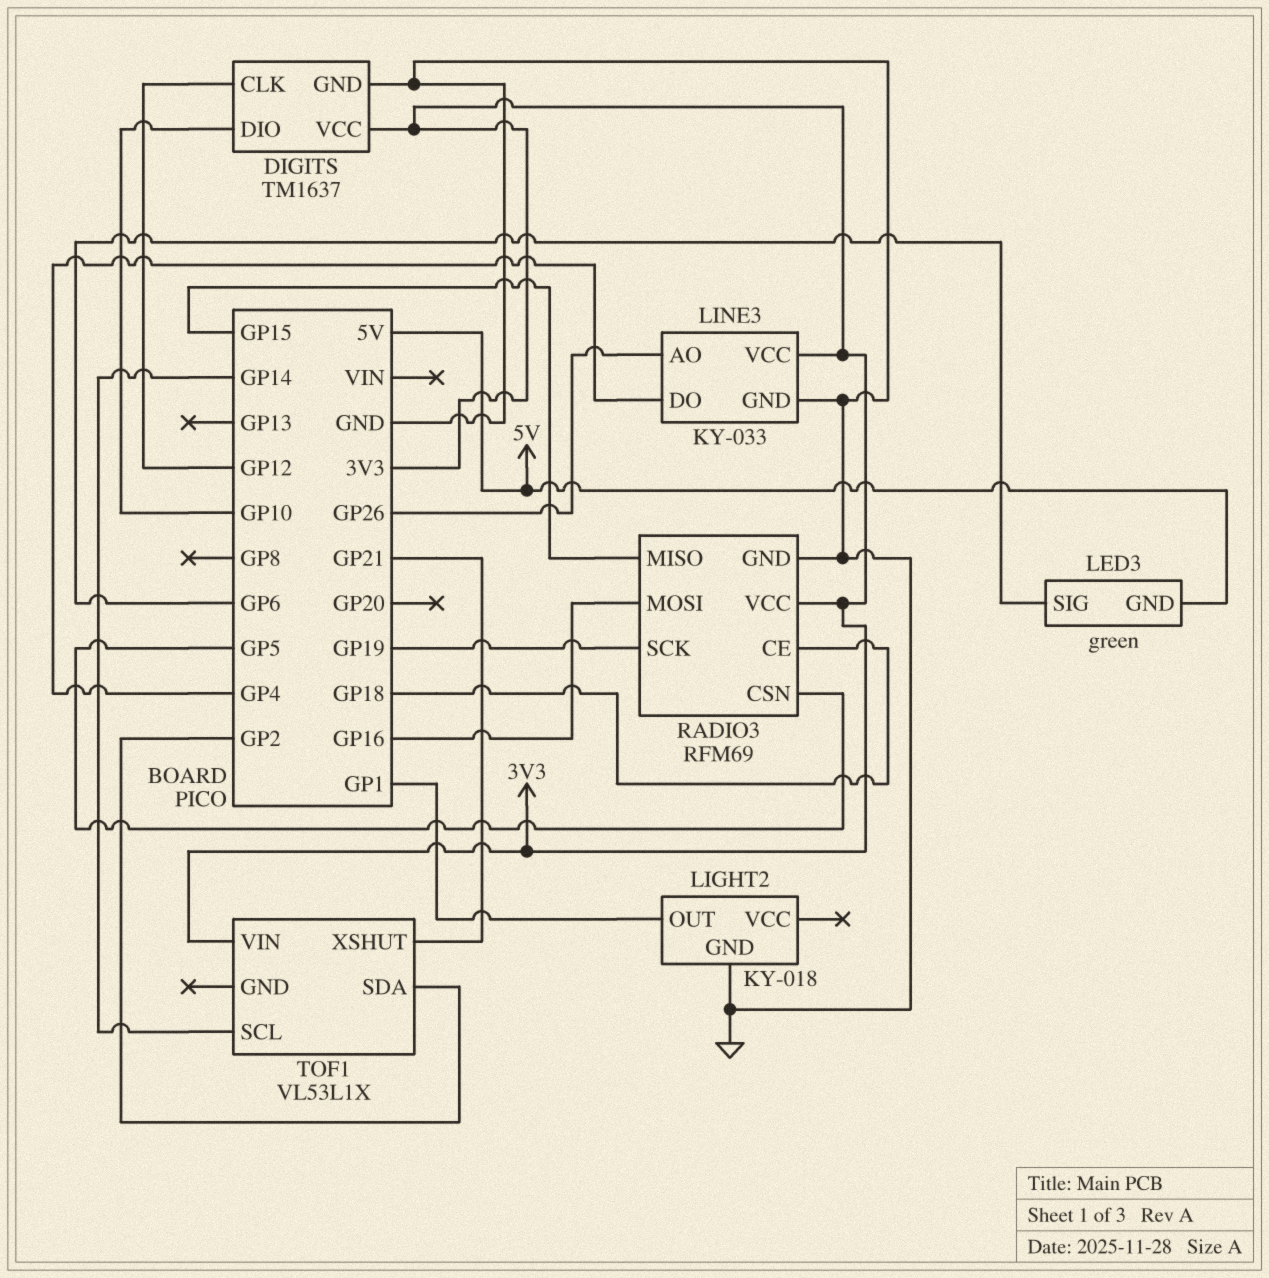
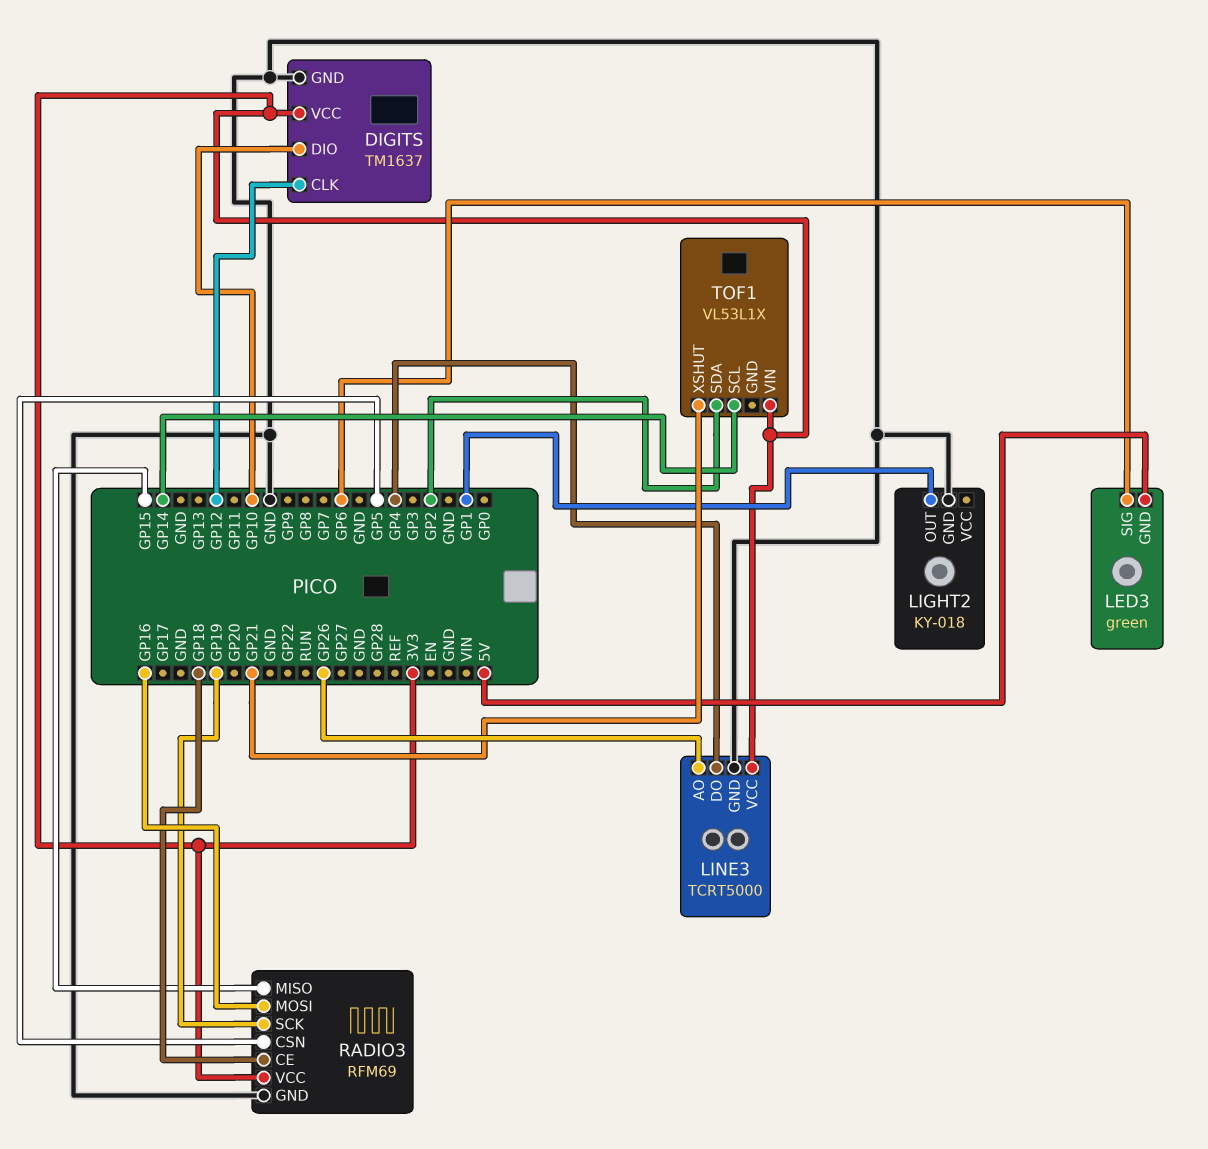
LINE3: KY-033 -> TCRT5000

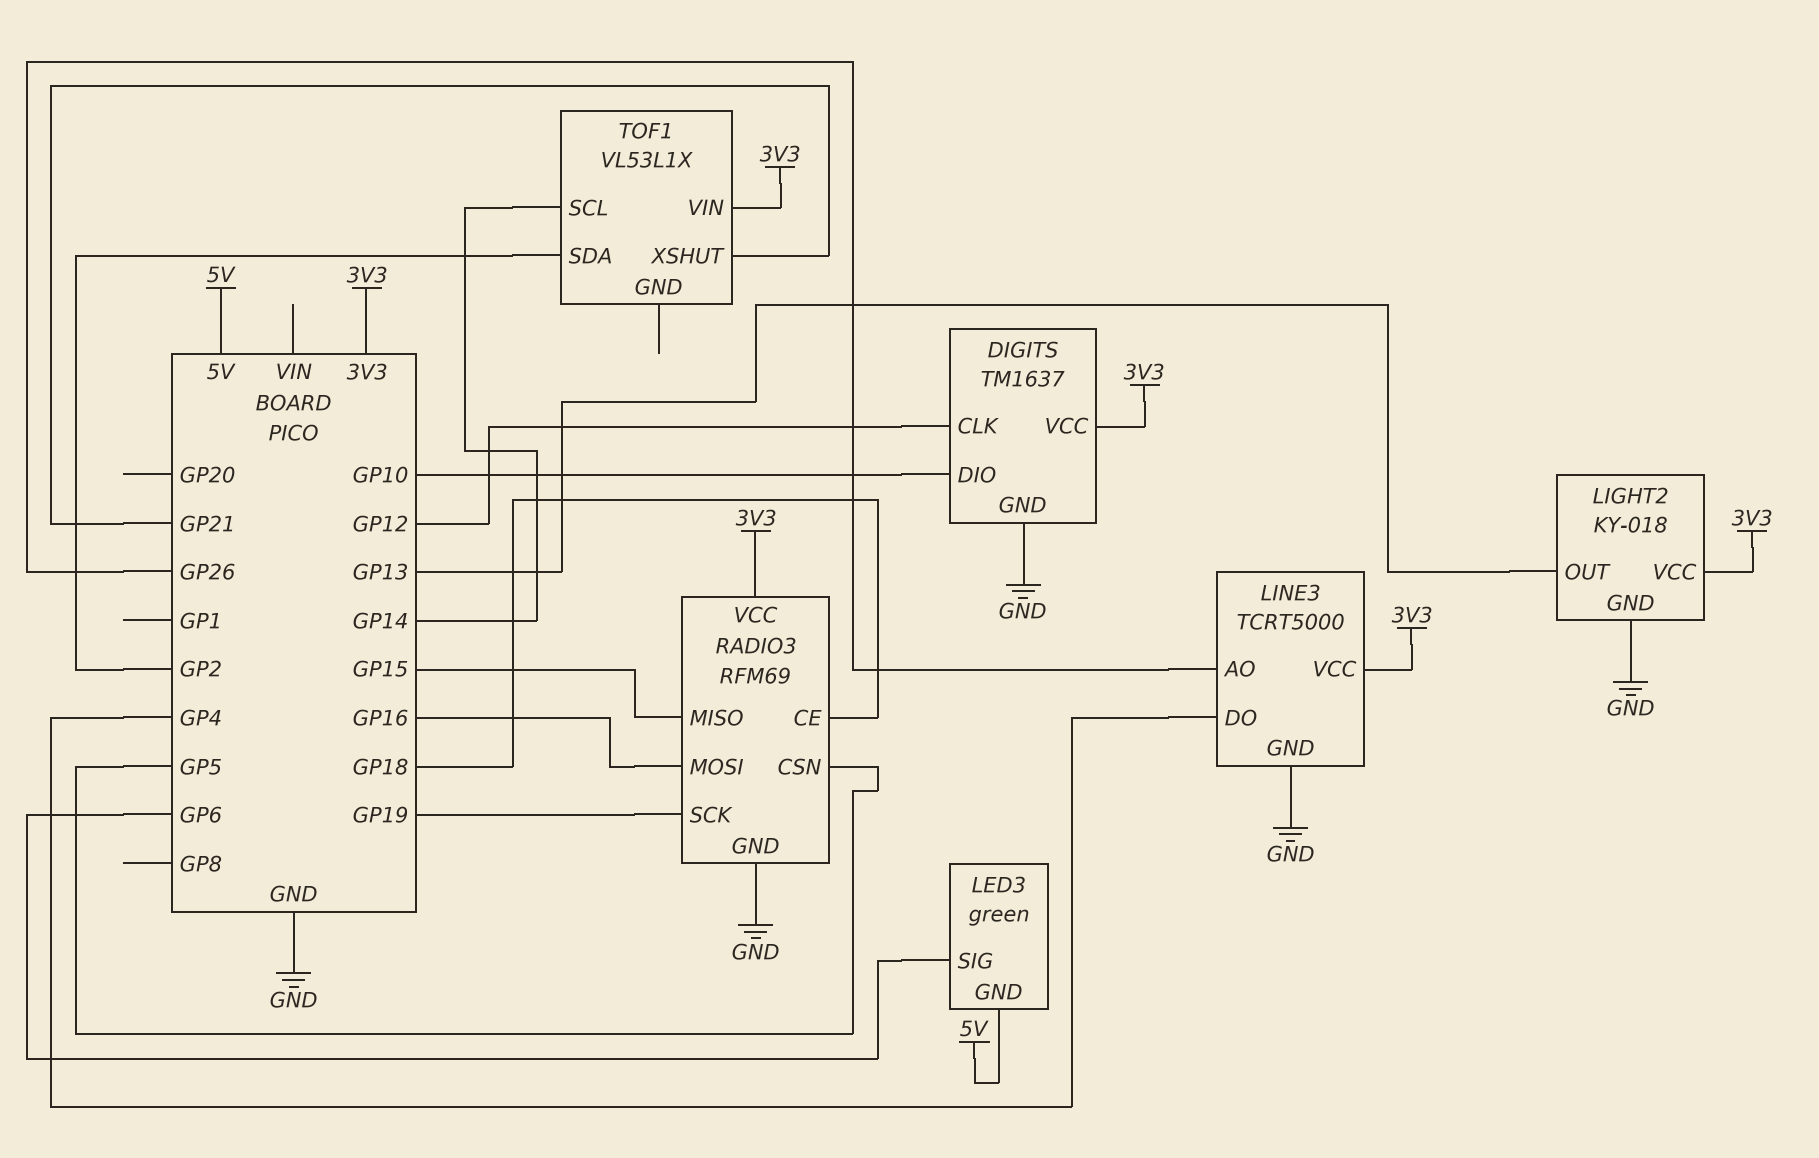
LIGHT2 pin OUT: GP1 -> GP13
LIGHT2 pin VCC: none -> 3V3

